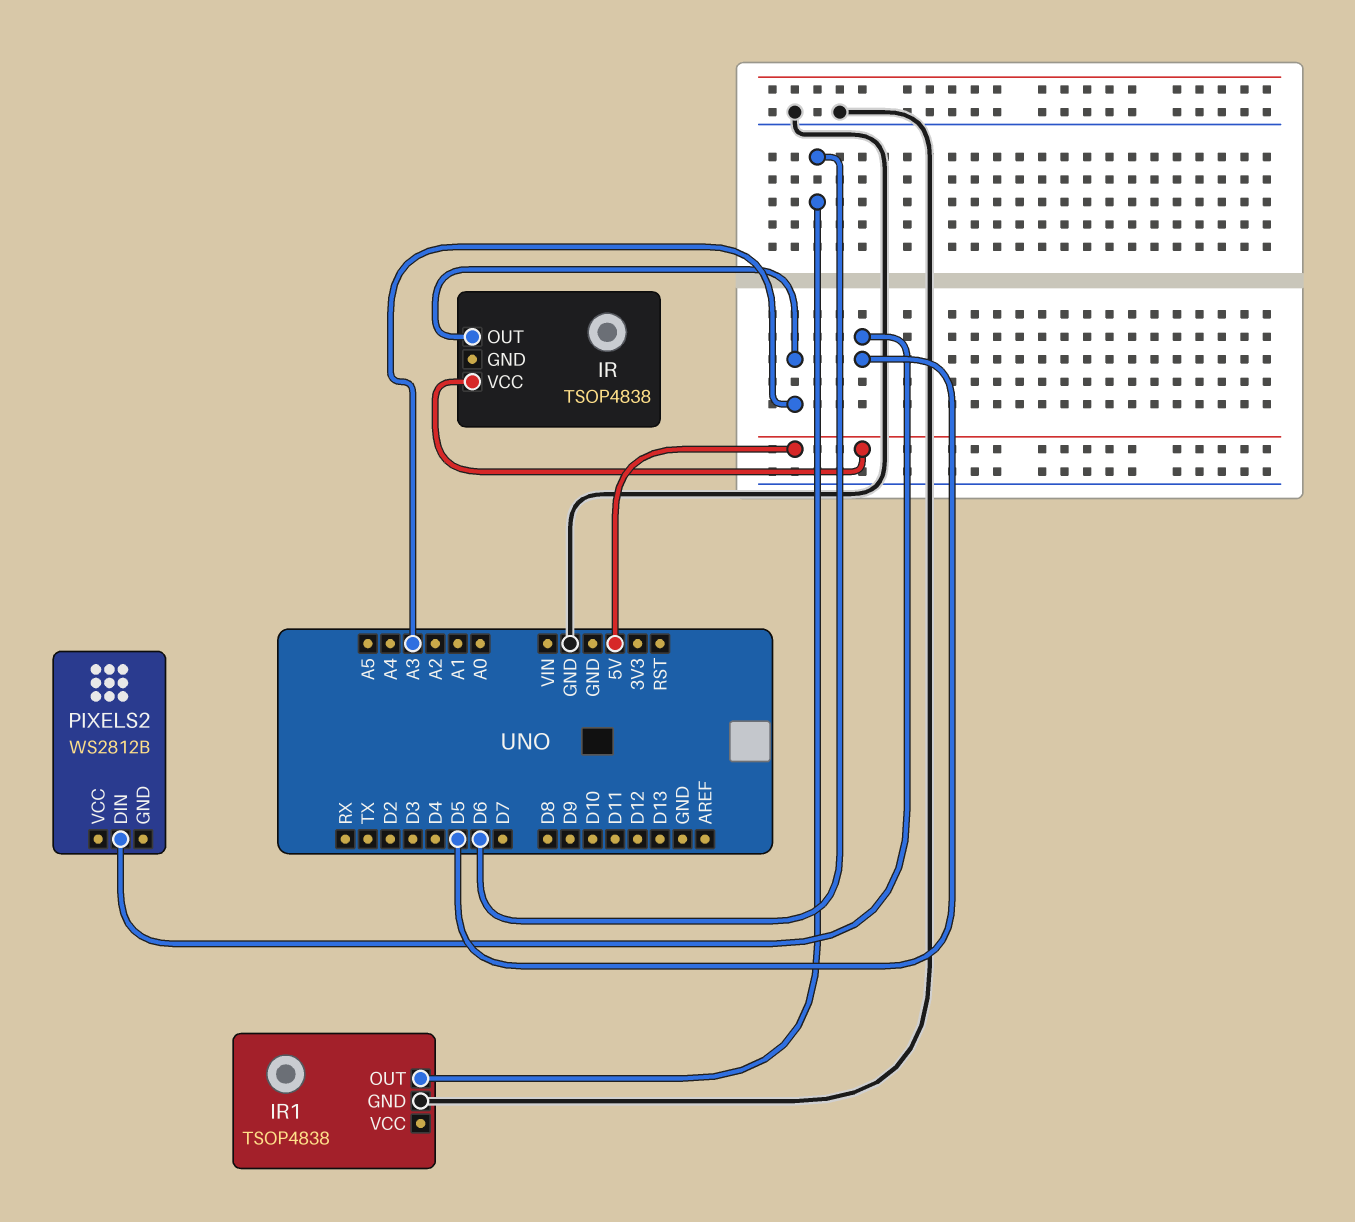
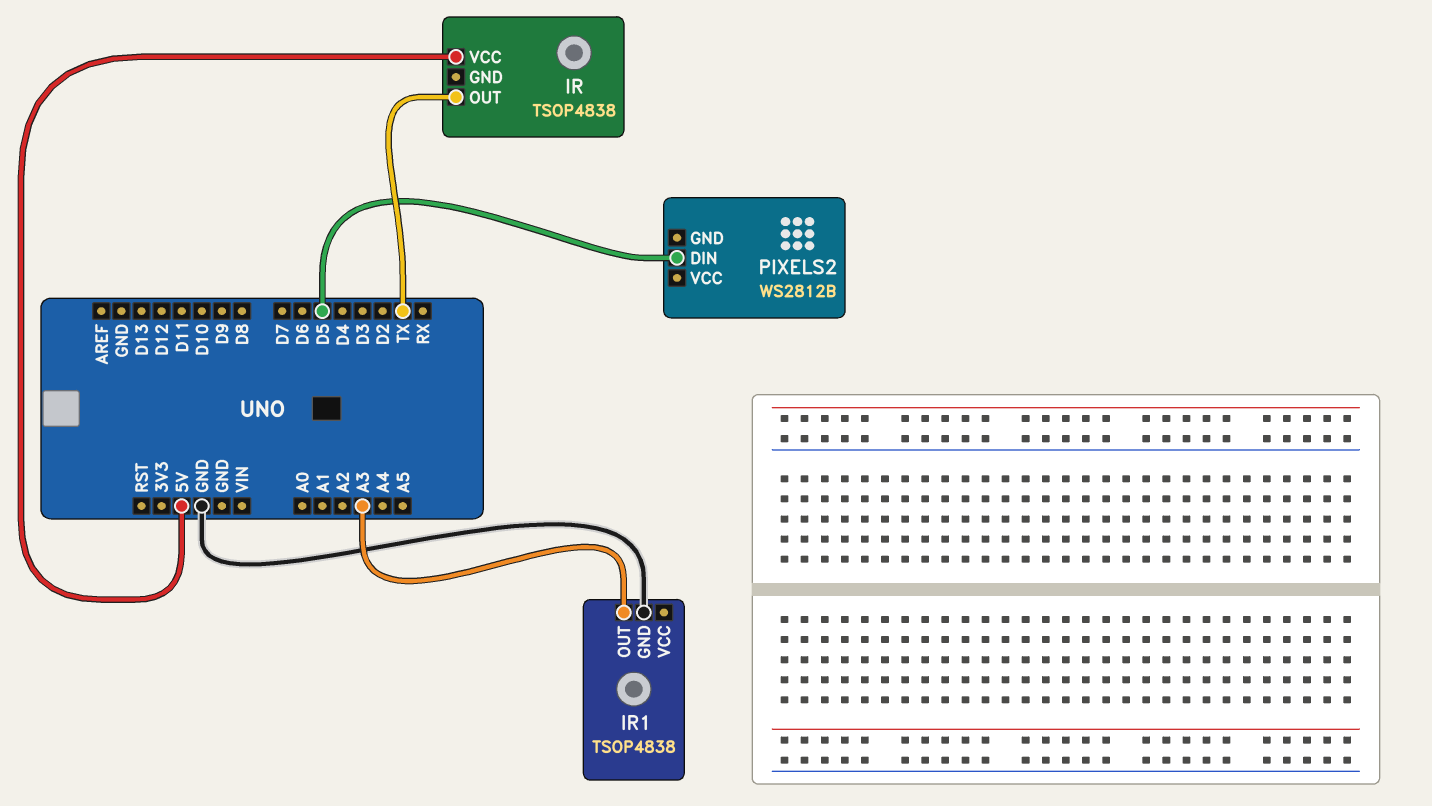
IR pin OUT: A3 -> TX
IR1 pin OUT: D6 -> A3

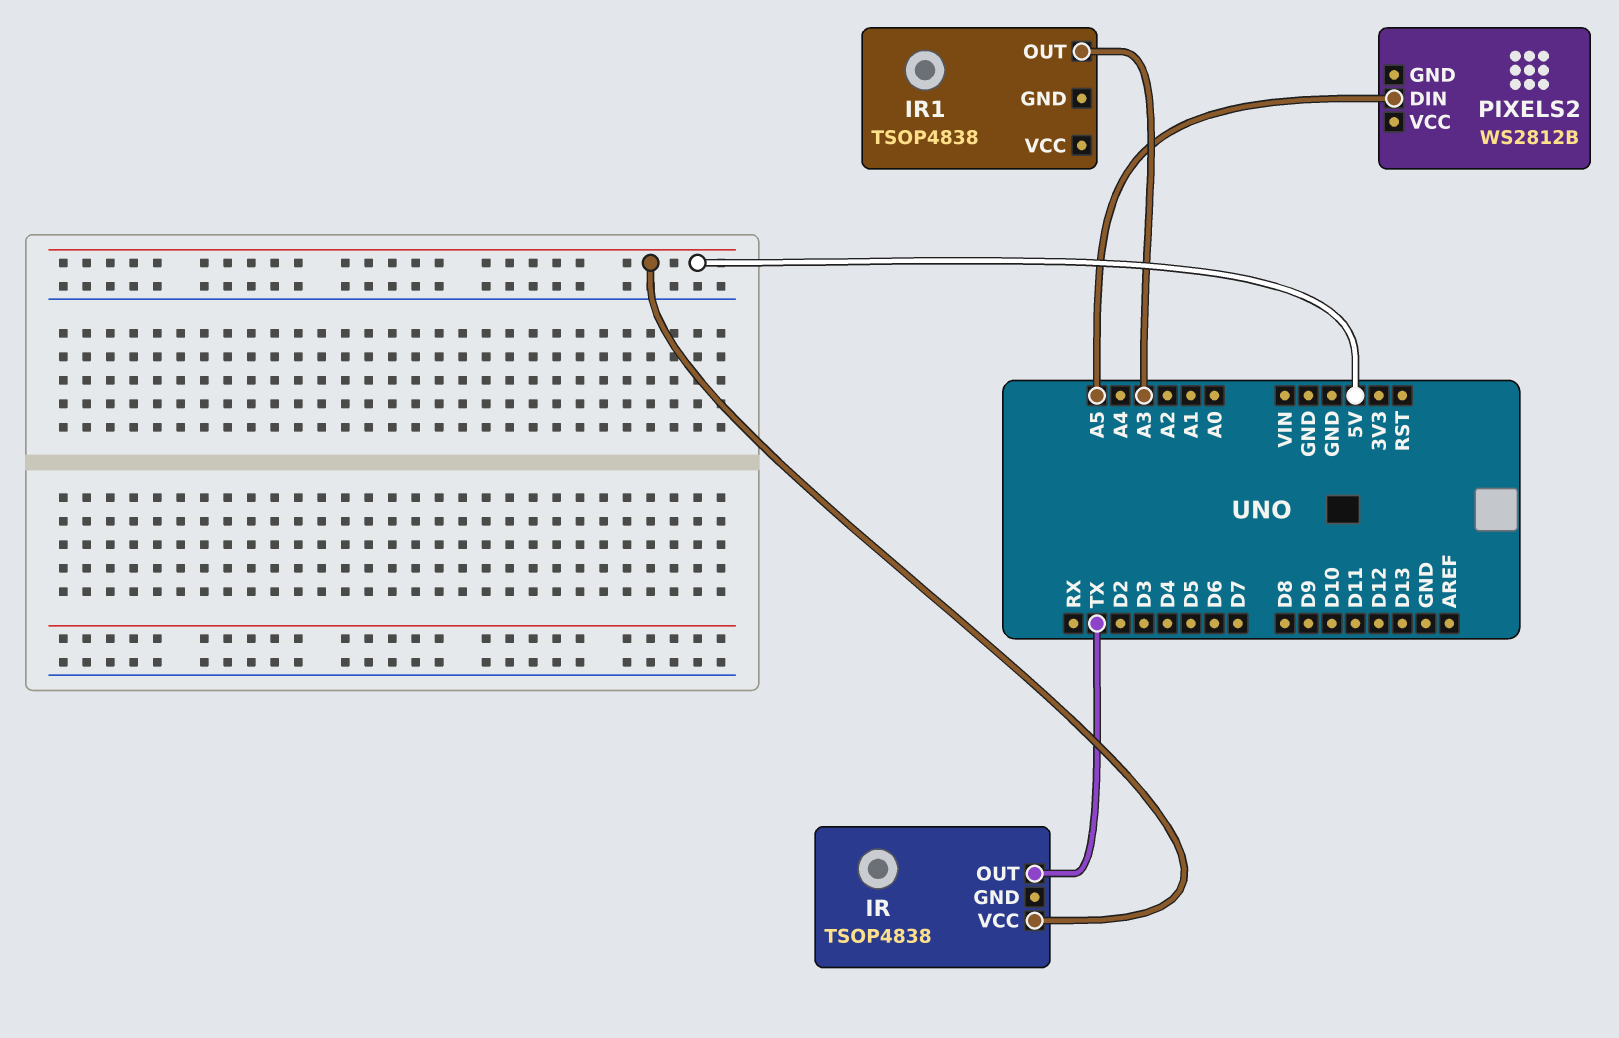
IR1 pin GND: GND -> none
PIXELS2 pin DIN: D5 -> A5

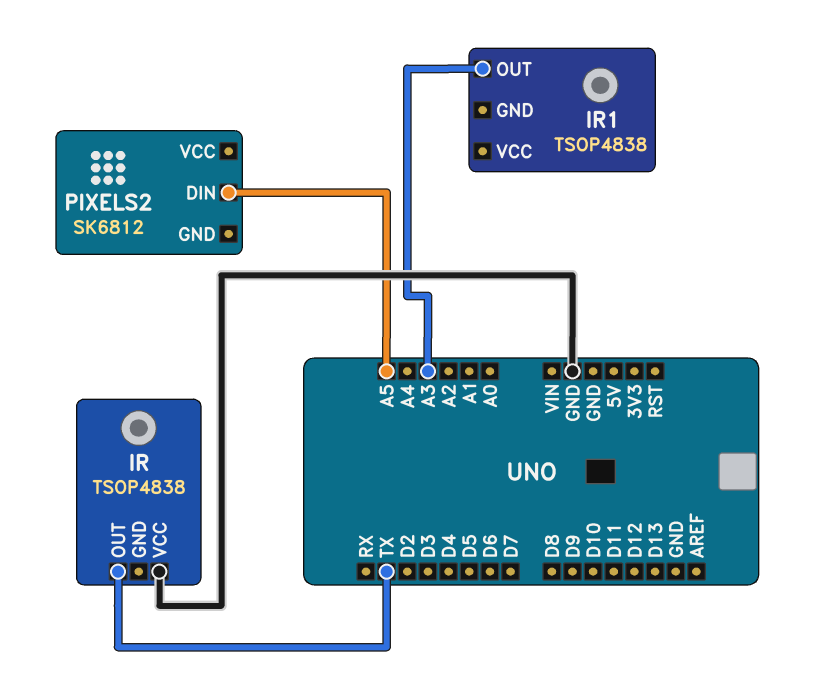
IR pin VCC: 5V -> GND
PIXELS2: WS2812B -> SK6812

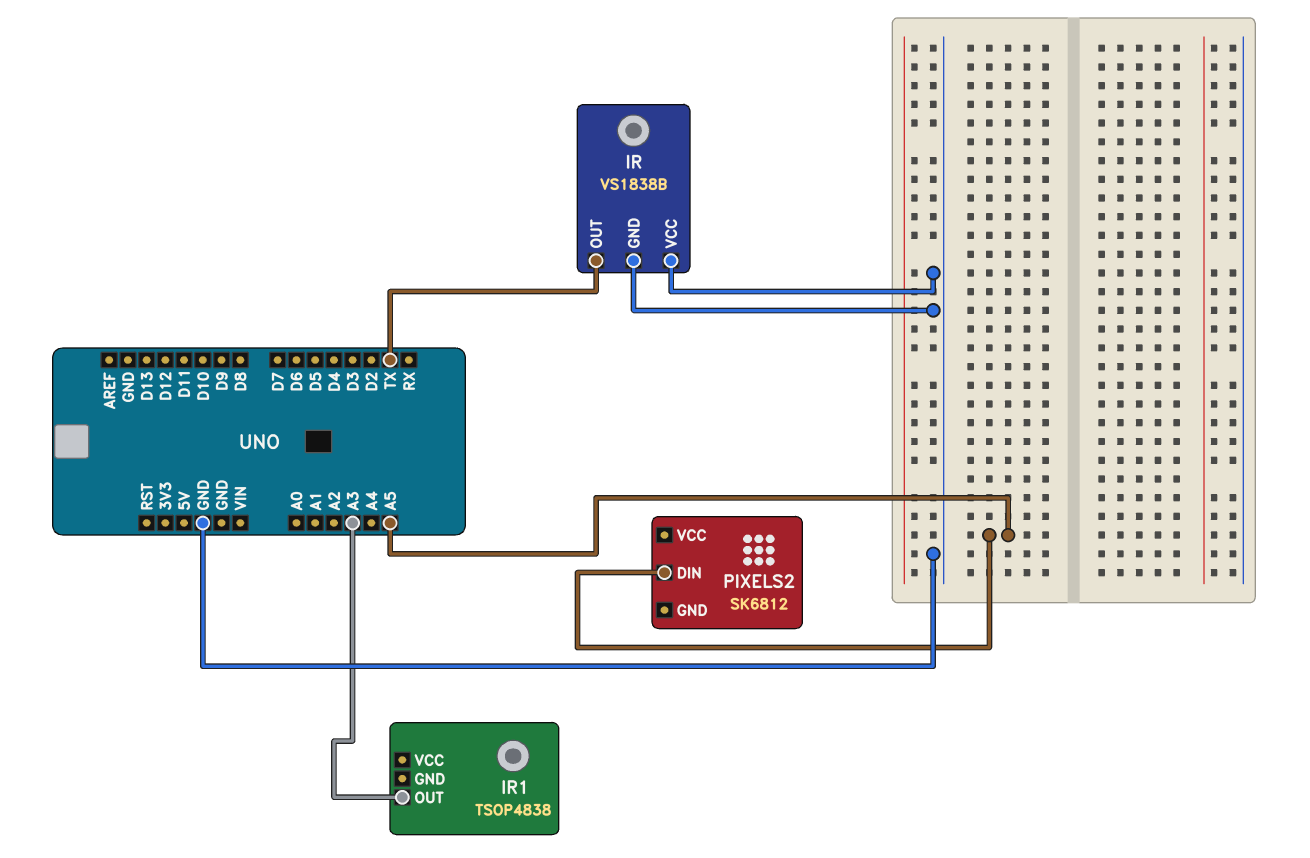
IR: TSOP4838 -> VS1838B
IR pin GND: none -> GND

